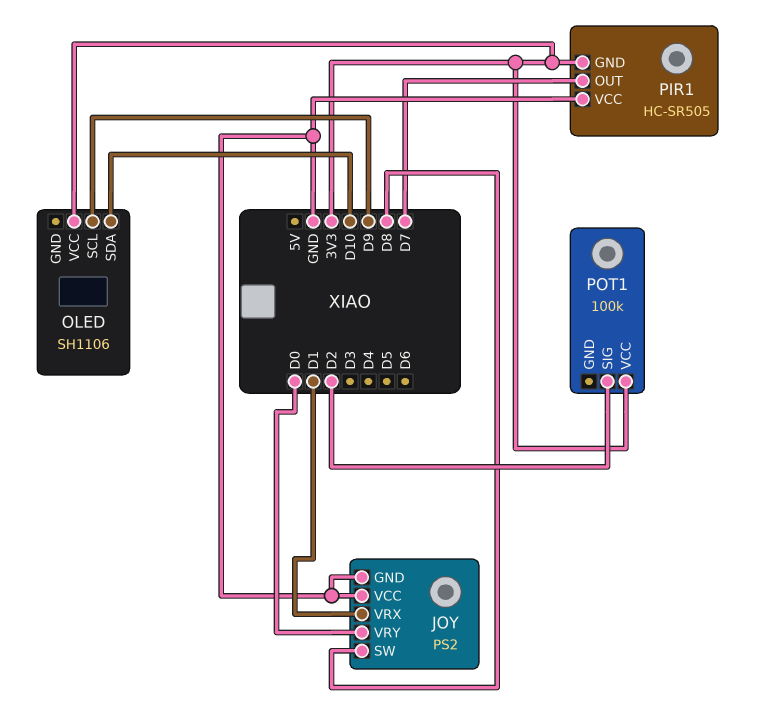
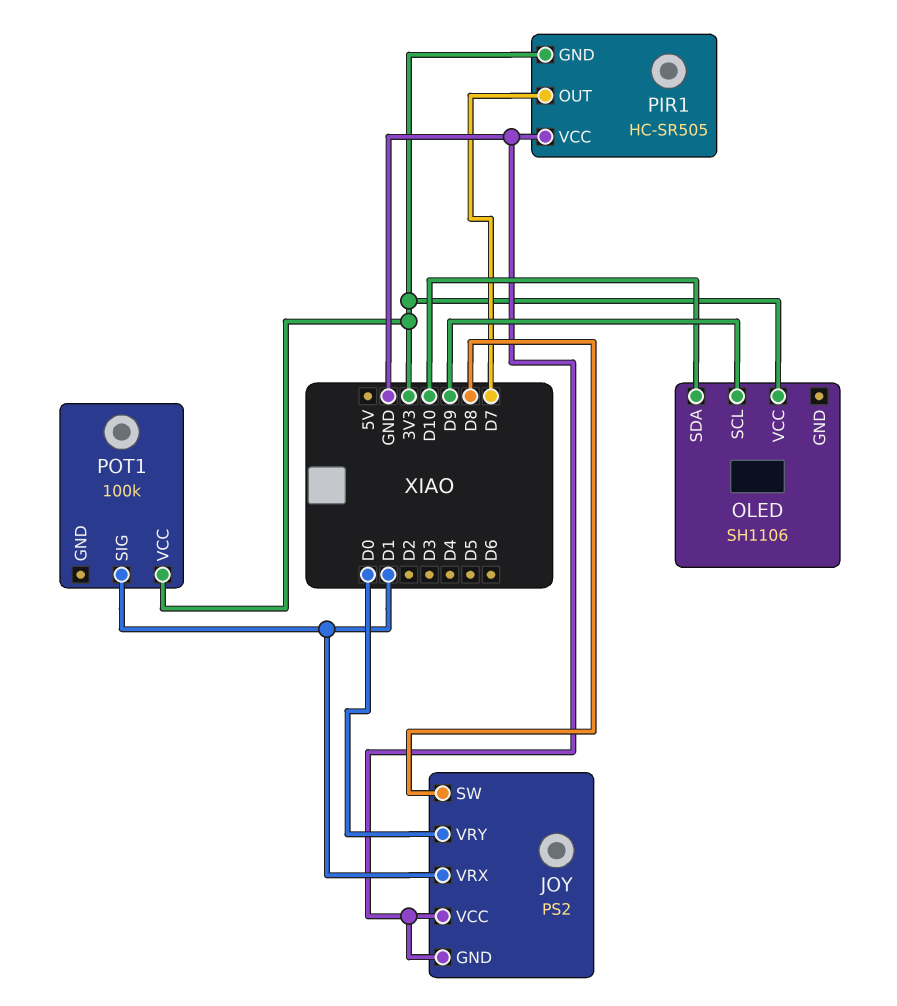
POT1 pin SIG: D2 -> D1

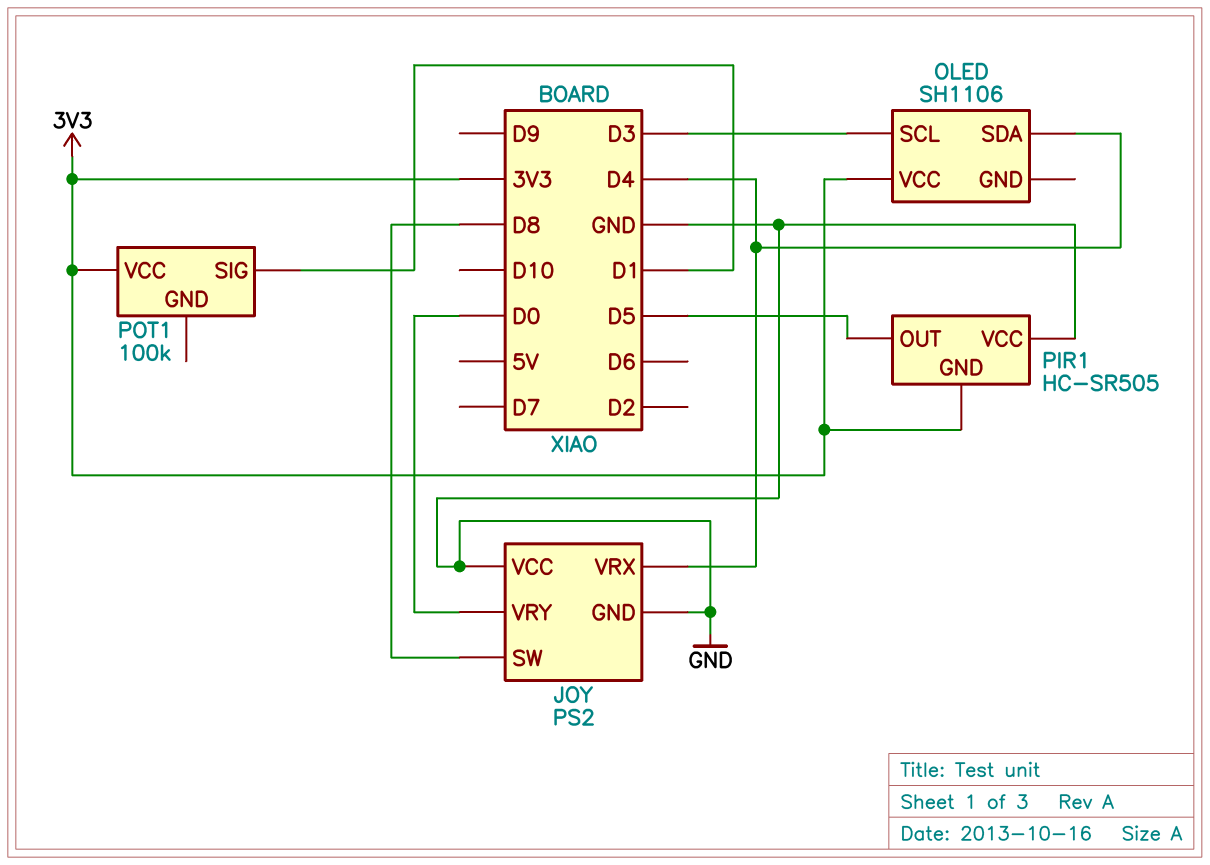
JOY pin VRX: D1 -> D4
OLED pin SCL: D9 -> D3
OLED pin SDA: D10 -> D4
PIR1 pin OUT: D7 -> D5

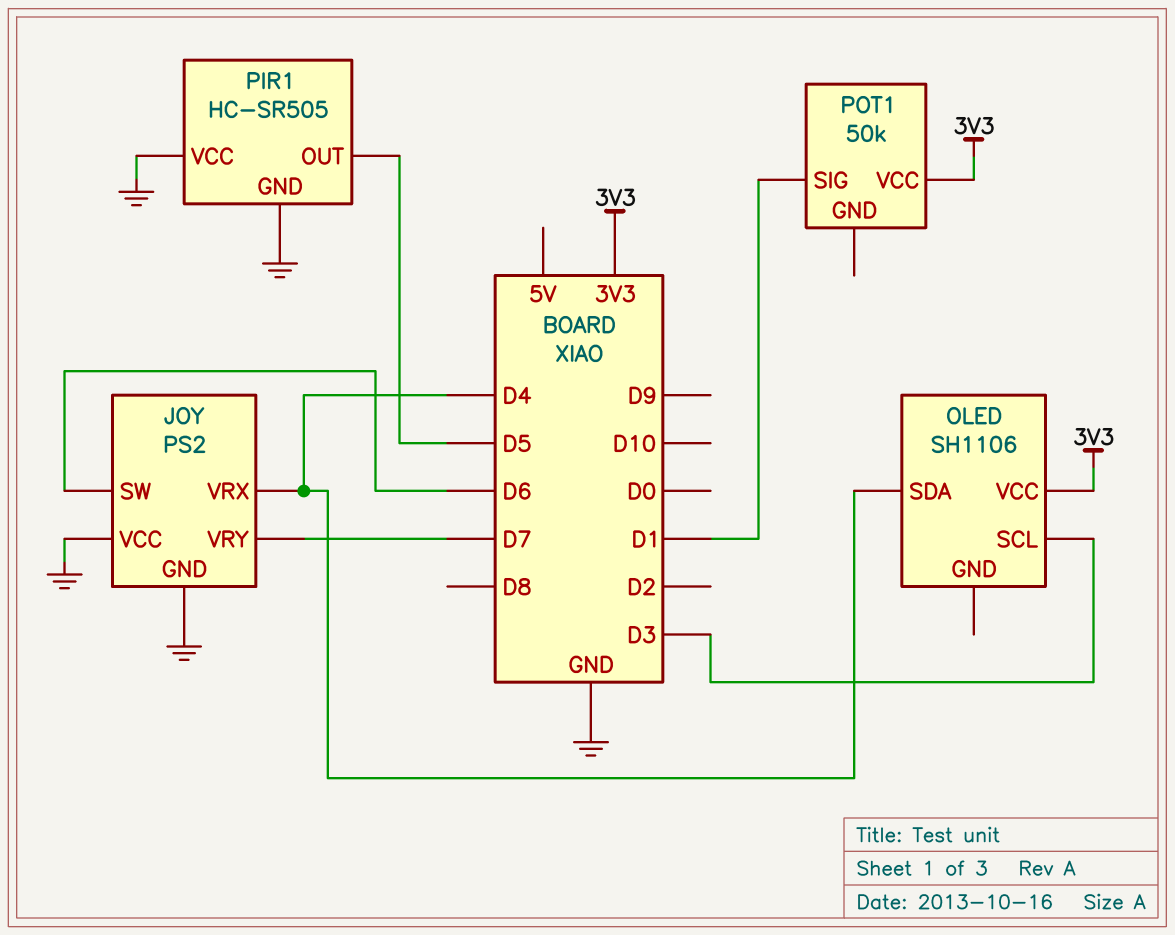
JOY pin SW: D8 -> D6
JOY pin VRY: D0 -> D7
PIR1 pin GND: 3V3 -> GND
POT1: 100k -> 50k

